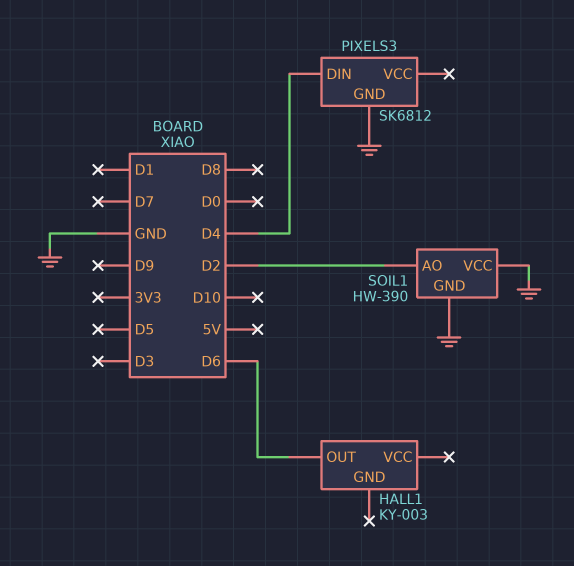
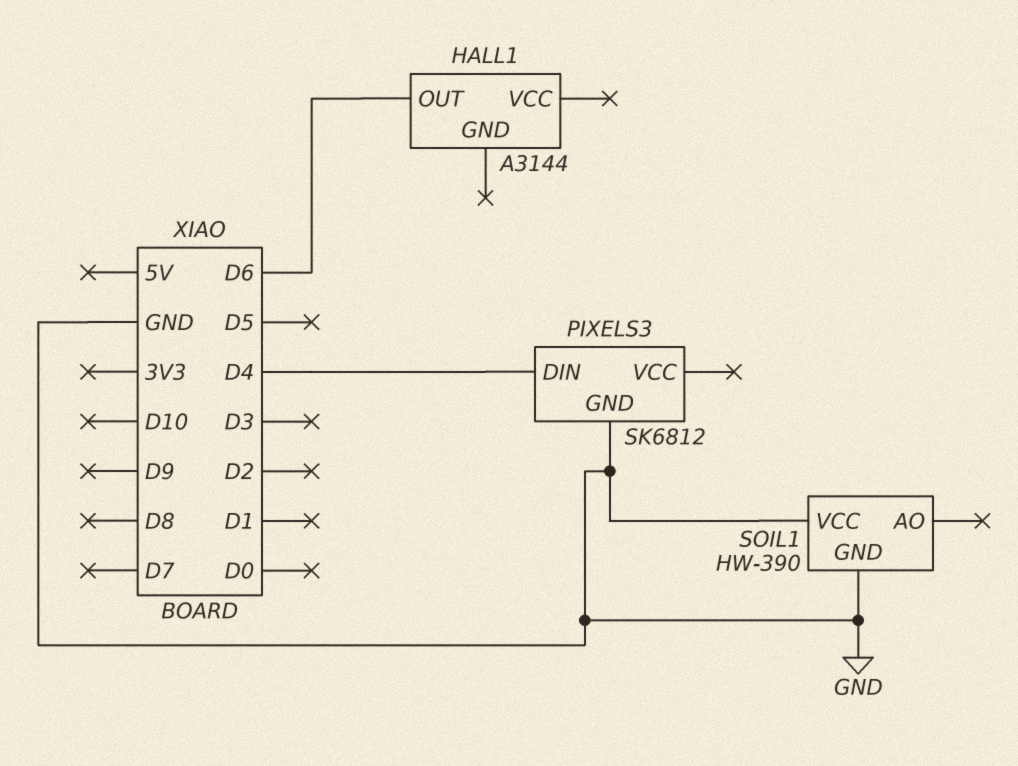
HALL1: KY-003 -> A3144
SOIL1 pin AO: D2 -> none

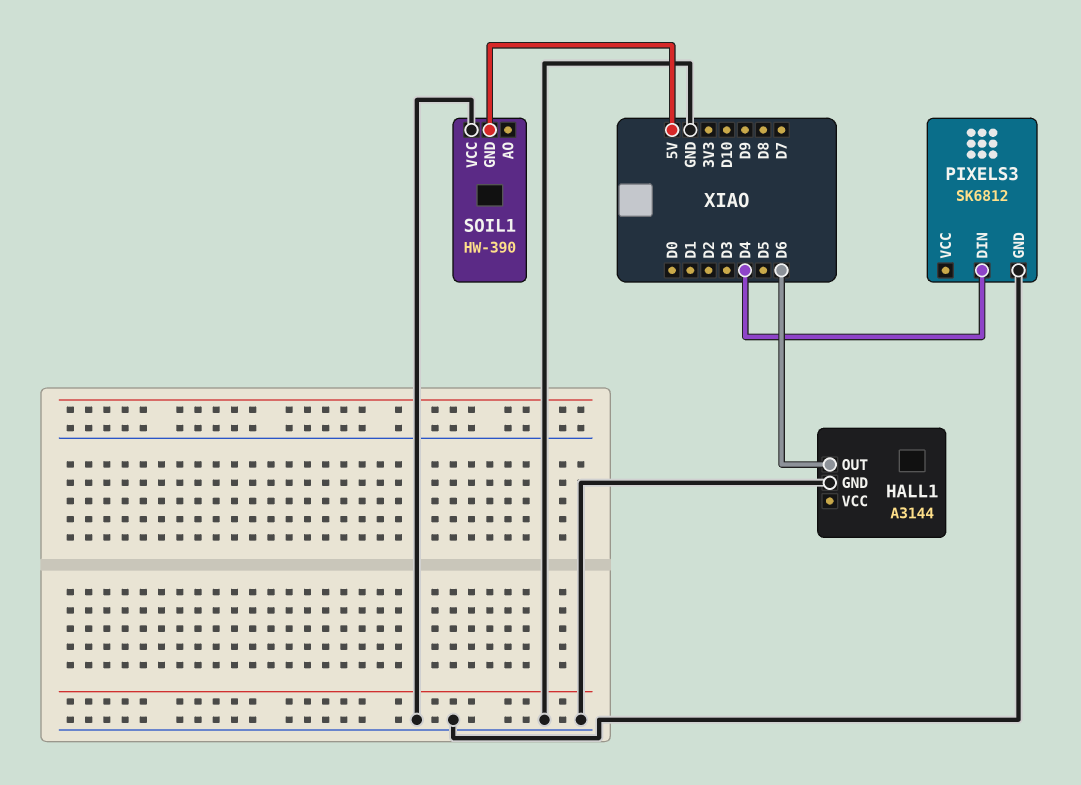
HALL1 pin GND: none -> GND
SOIL1 pin GND: GND -> 5V

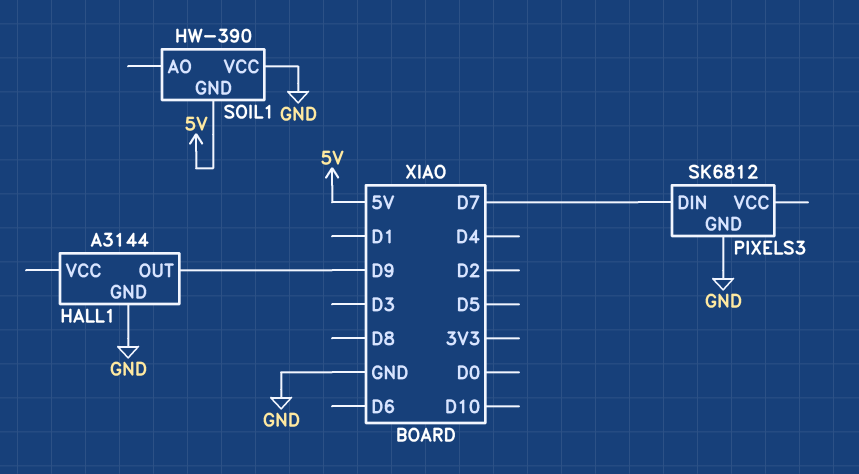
HALL1 pin OUT: D6 -> D9
PIXELS3 pin DIN: D4 -> D7

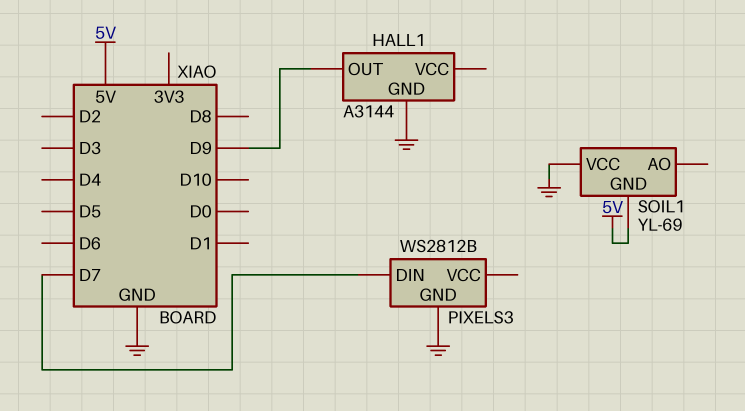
PIXELS3: SK6812 -> WS2812B
SOIL1: HW-390 -> YL-69

